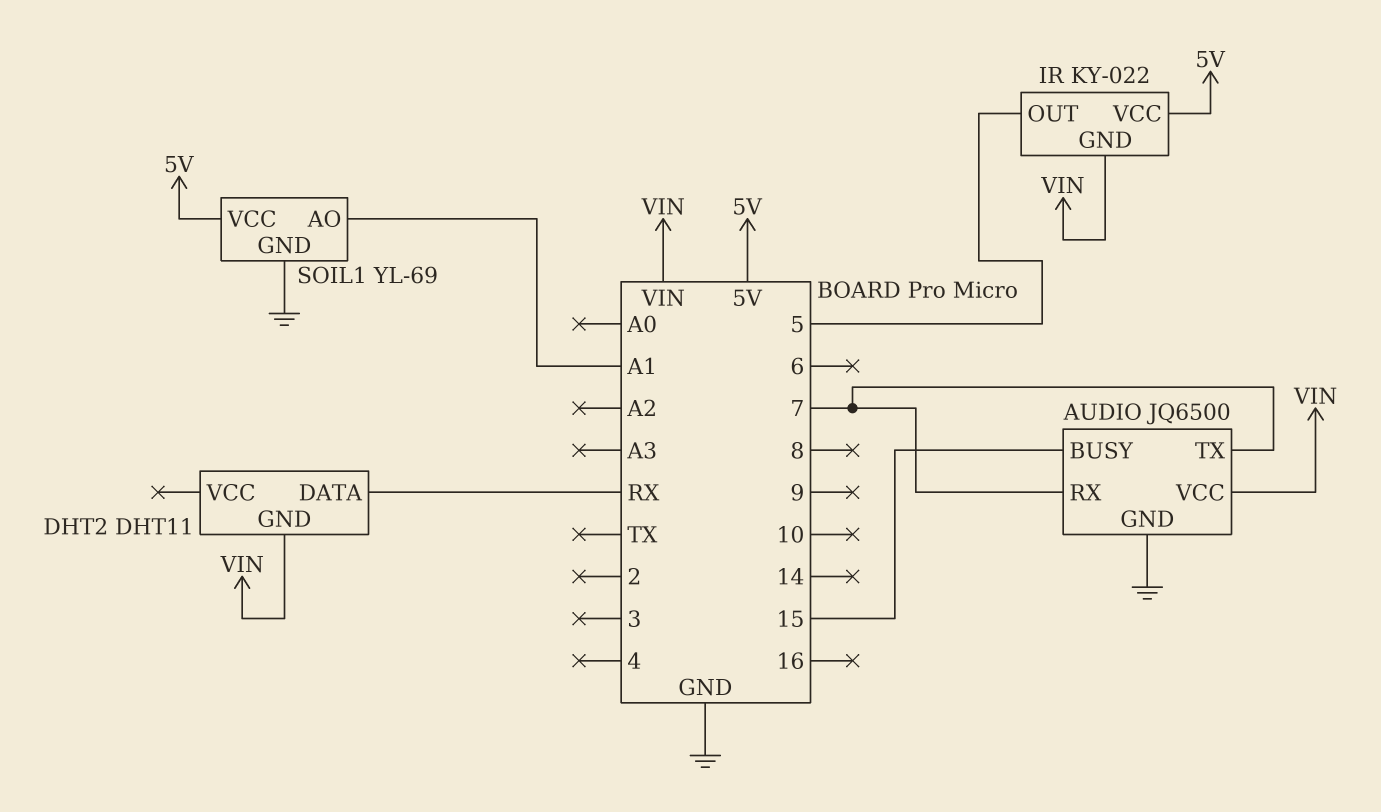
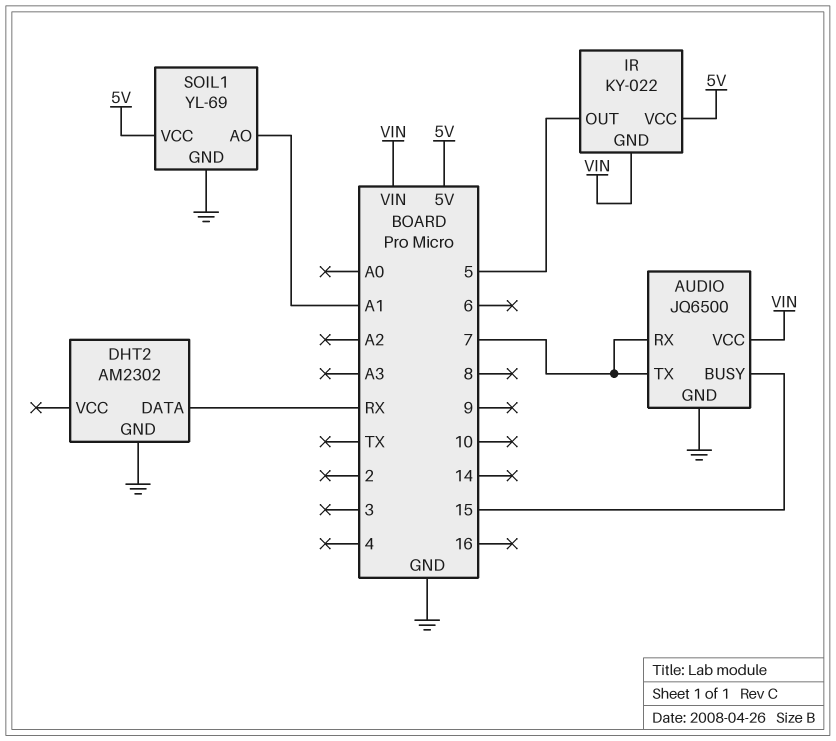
DHT2: DHT11 -> AM2302
DHT2 pin GND: VIN -> GND

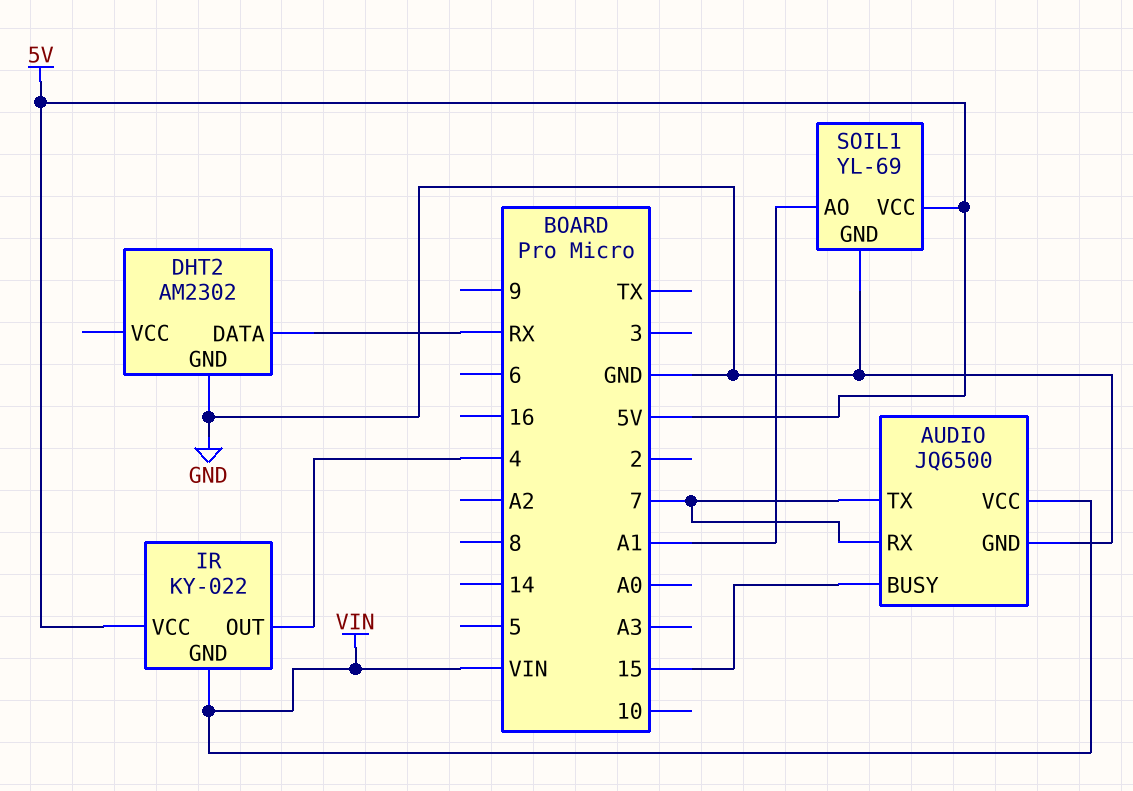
IR pin OUT: 5 -> 4

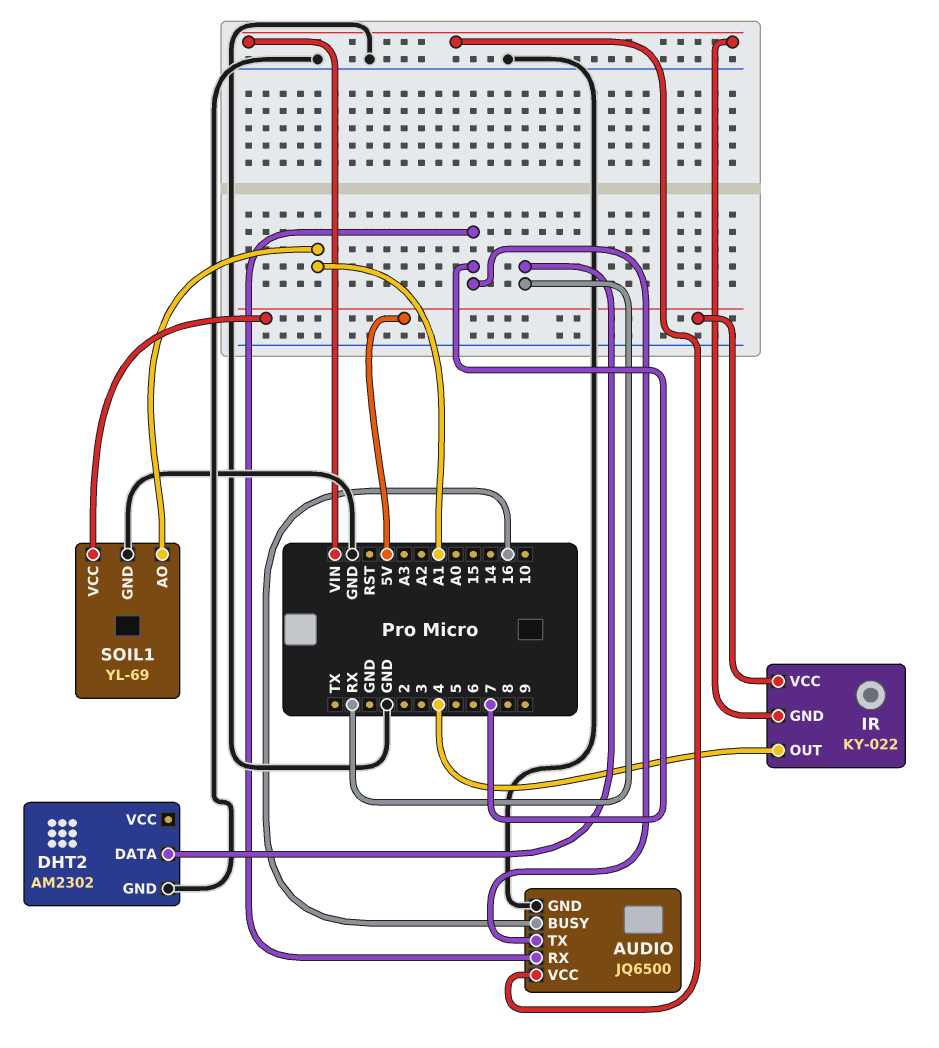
AUDIO pin BUSY: 15 -> 16

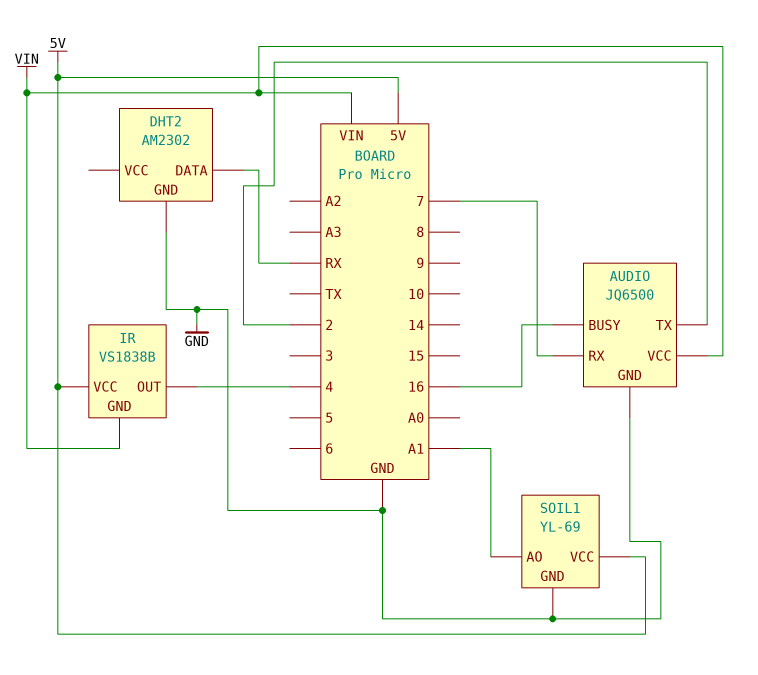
AUDIO pin TX: 7 -> 2
IR: KY-022 -> VS1838B

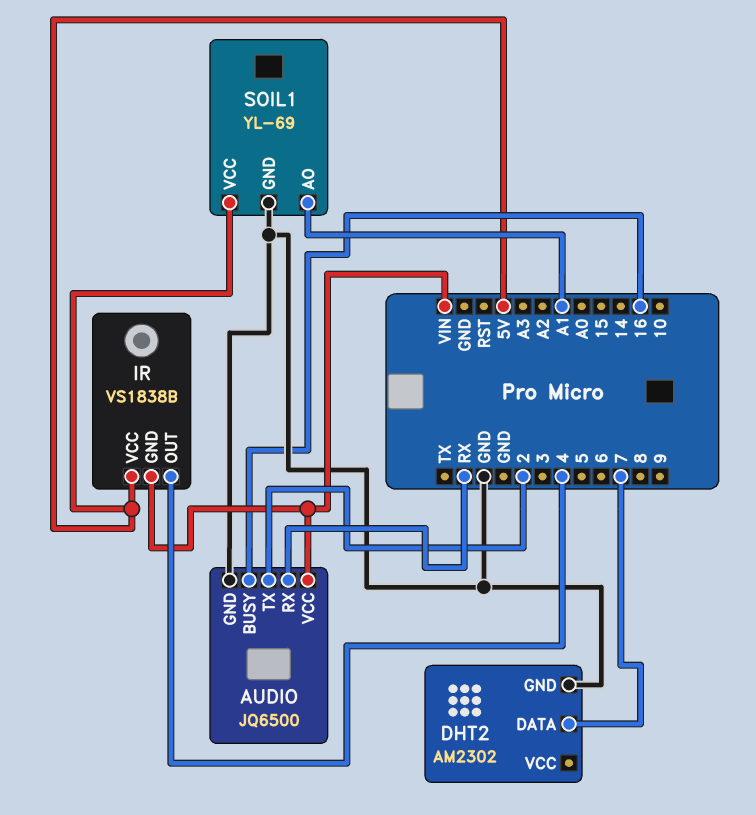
AUDIO pin RX: 7 -> RX
DHT2 pin DATA: RX -> 7

